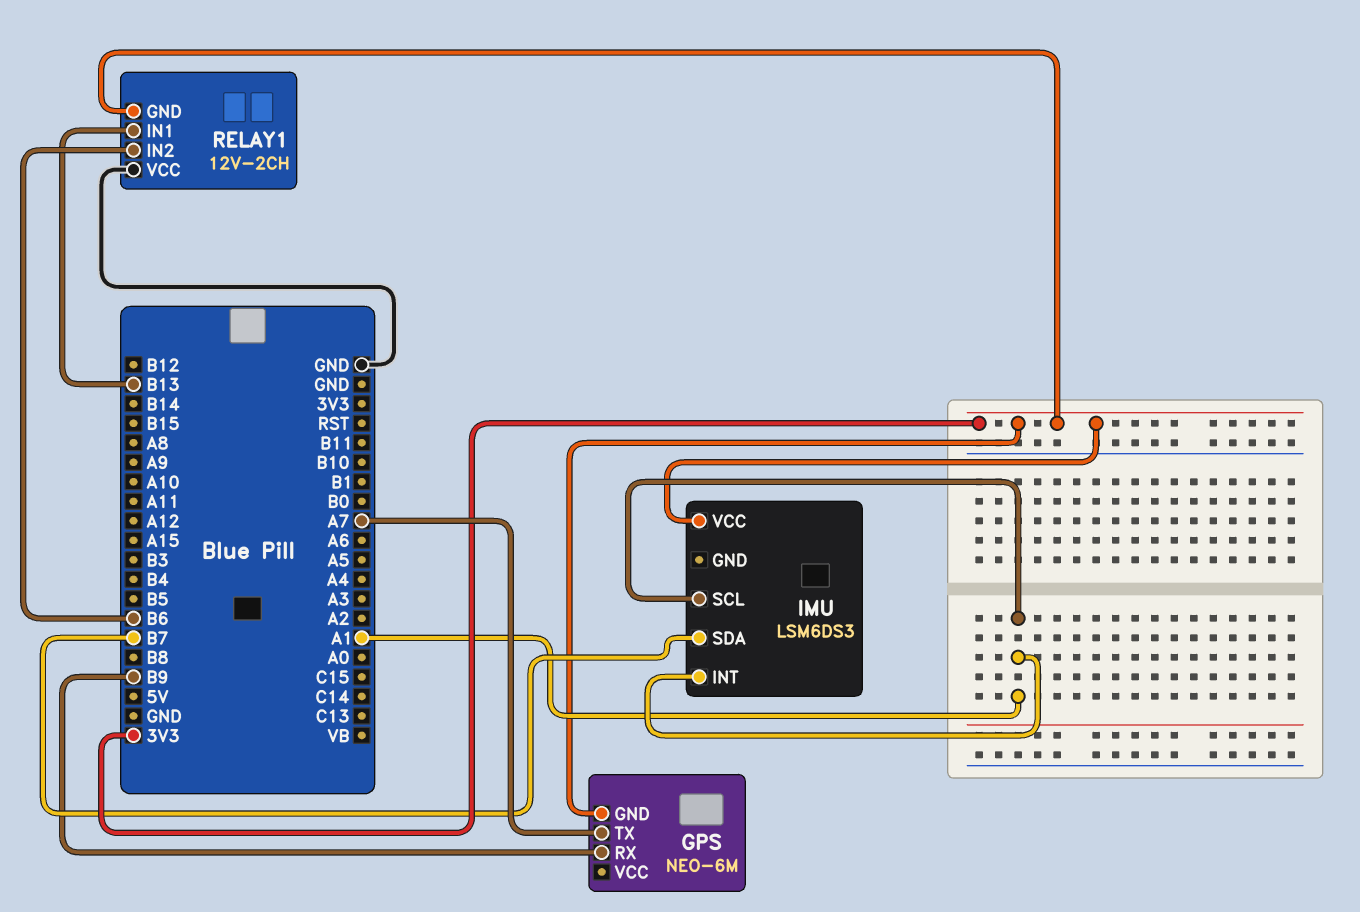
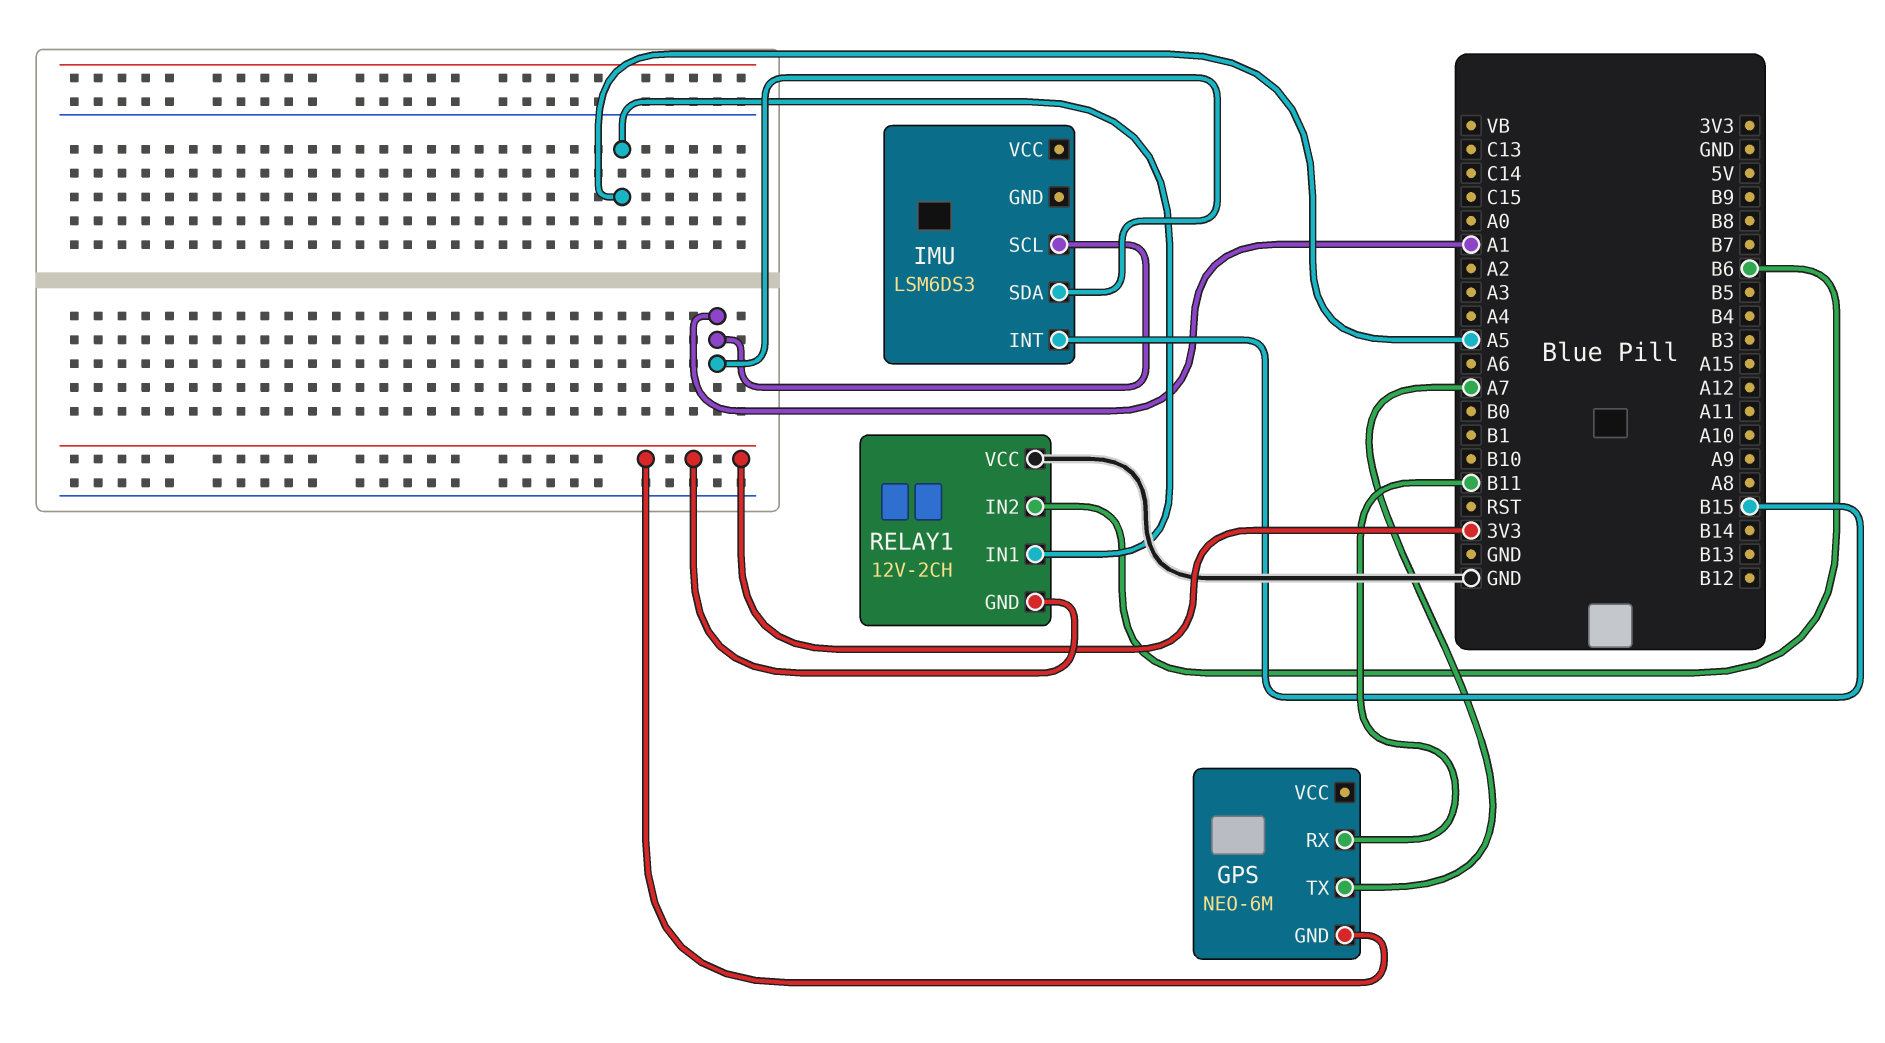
GPS pin RX: B9 -> B11
IMU pin INT: A1 -> B15
IMU pin SDA: B7 -> A1
IMU pin VCC: 3V3 -> none
RELAY1 pin IN1: B13 -> A5

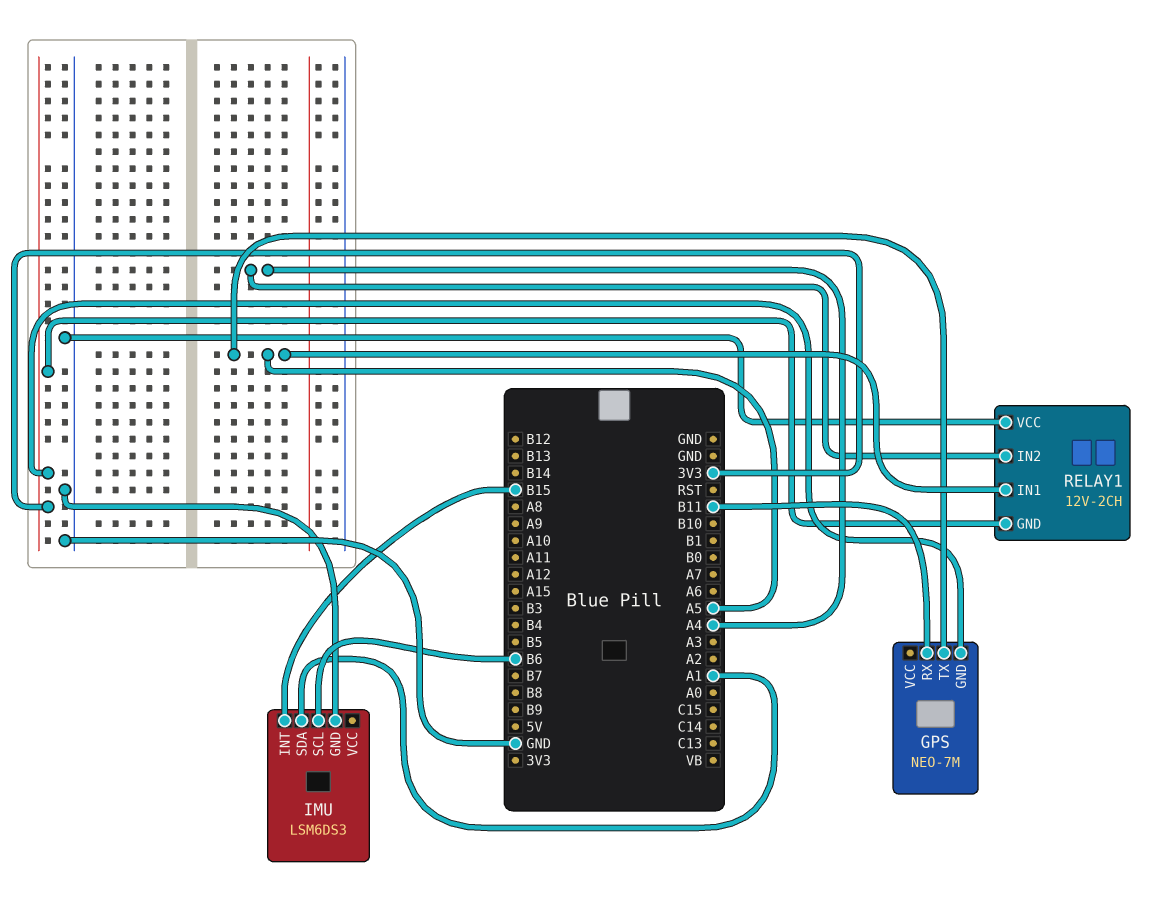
GPS: NEO-6M -> NEO-7M
GPS pin TX: A7 -> A5
IMU pin GND: none -> GND
IMU pin SCL: A1 -> B6
RELAY1 pin IN2: B6 -> A4

